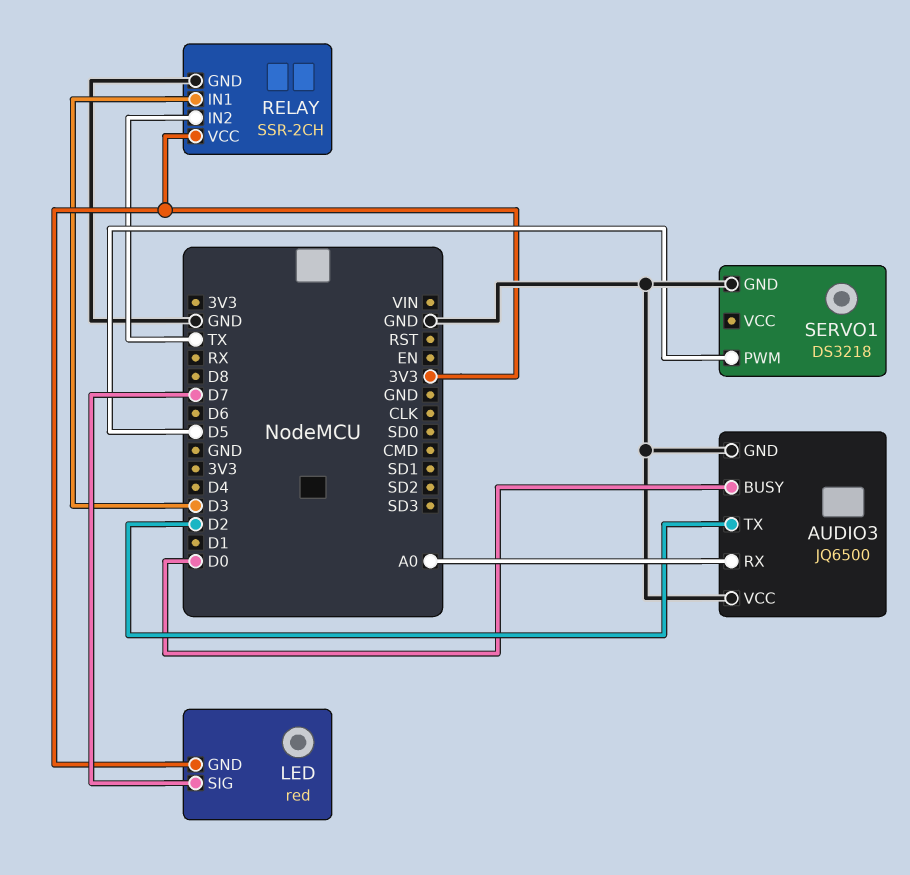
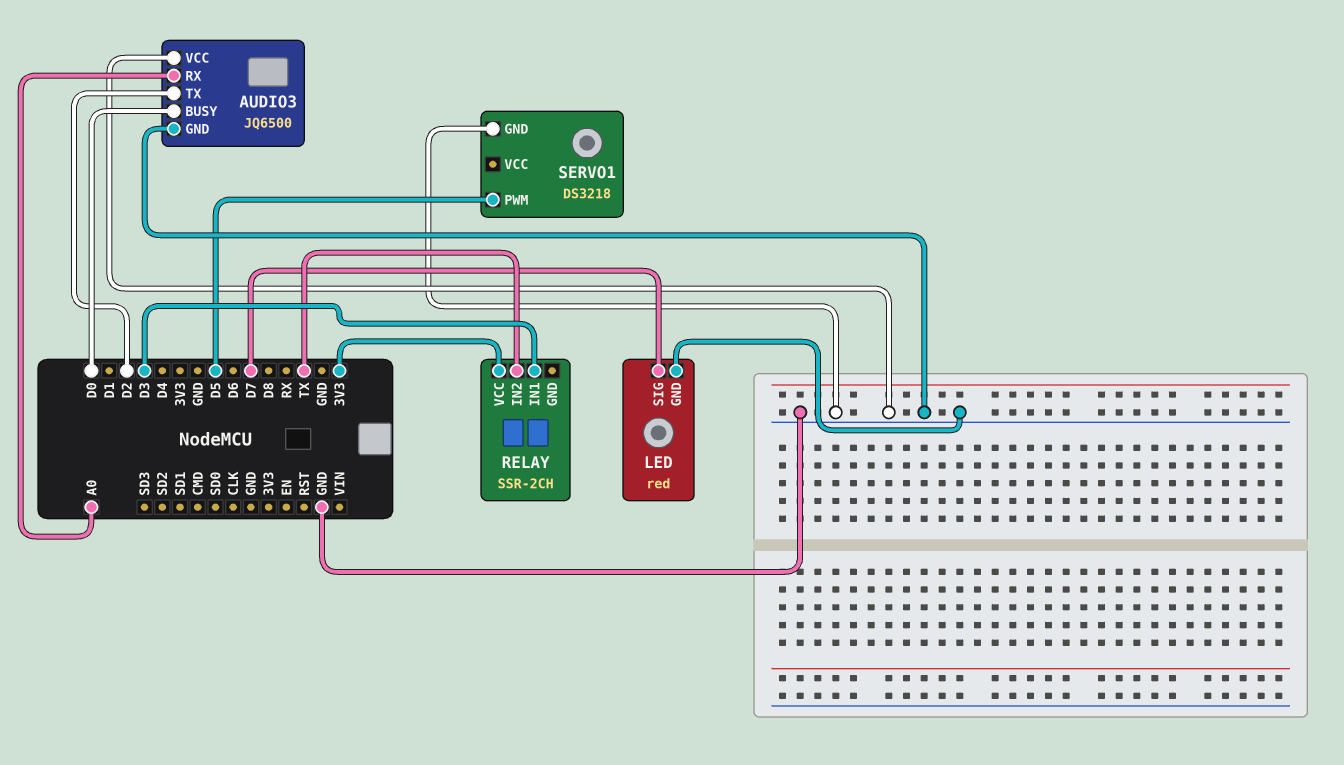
LED pin GND: 3V3 -> GND
RELAY pin GND: GND -> none

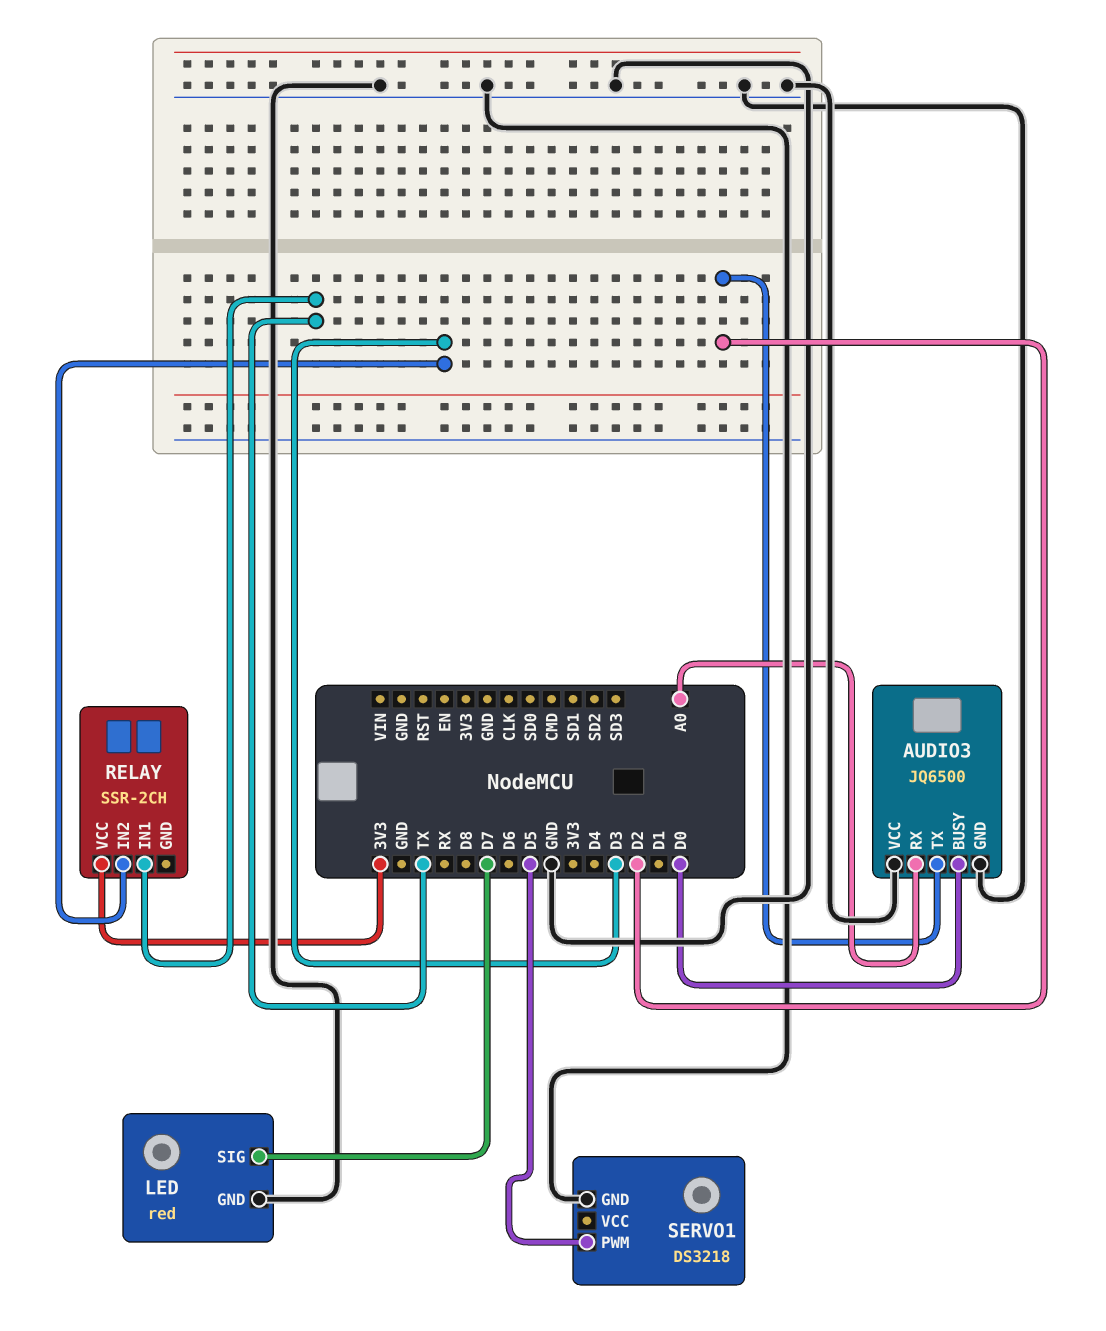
RELAY pin IN1: D3 -> TX
RELAY pin IN2: TX -> D3

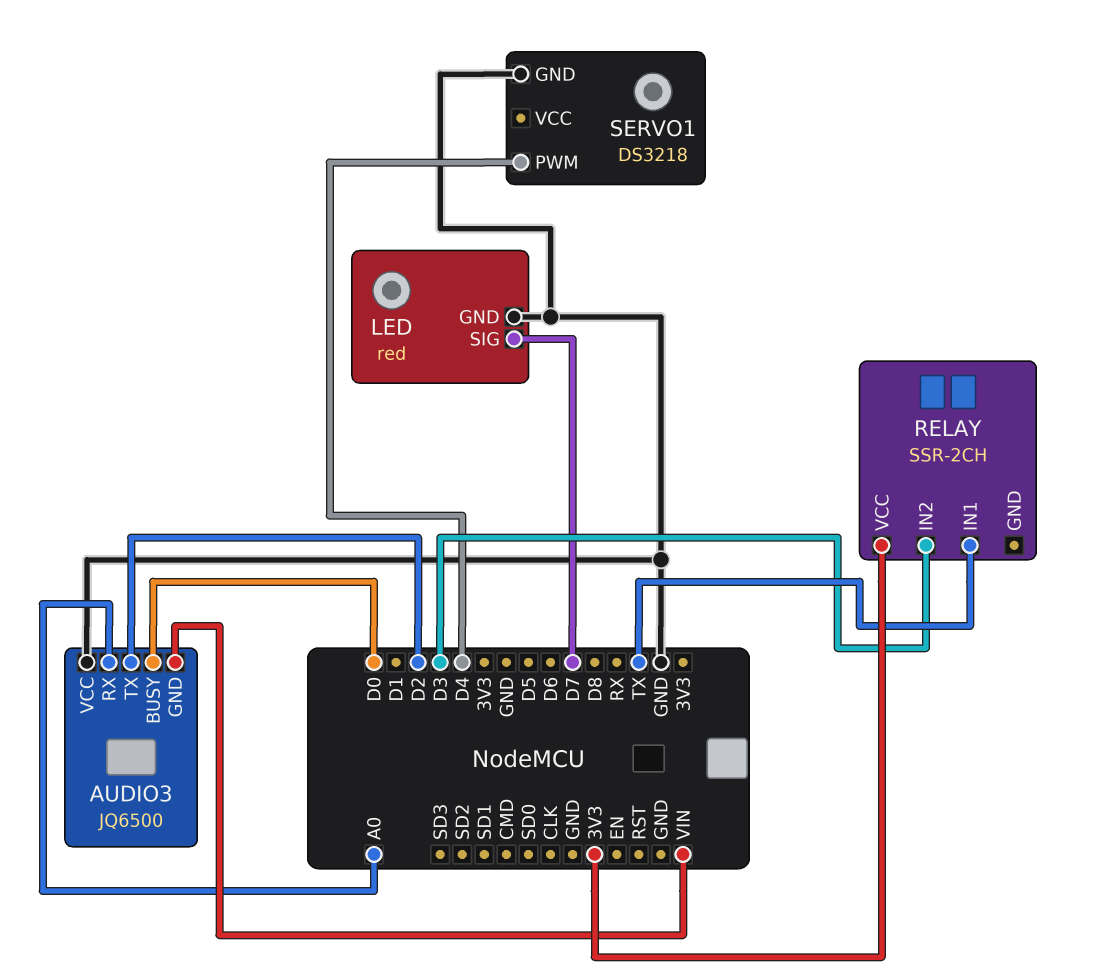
AUDIO3 pin GND: GND -> VIN
SERVO1 pin PWM: D5 -> D4

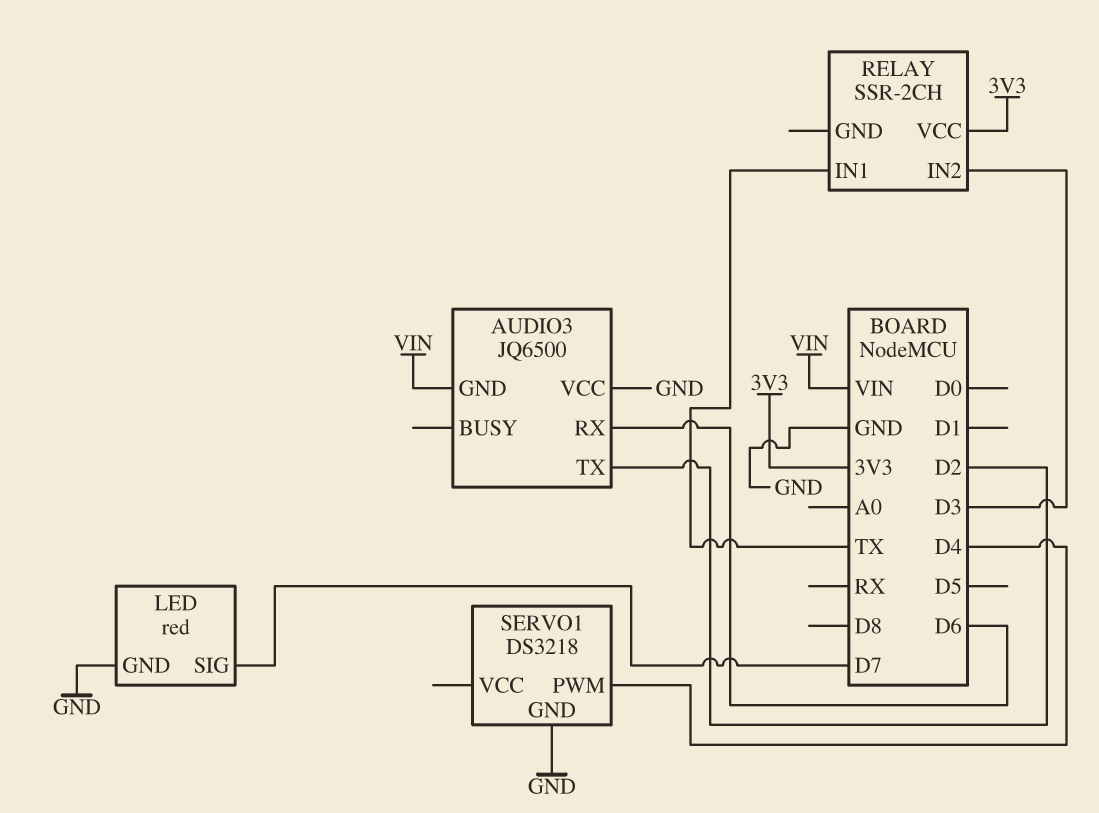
AUDIO3 pin BUSY: D0 -> none
AUDIO3 pin RX: A0 -> D6

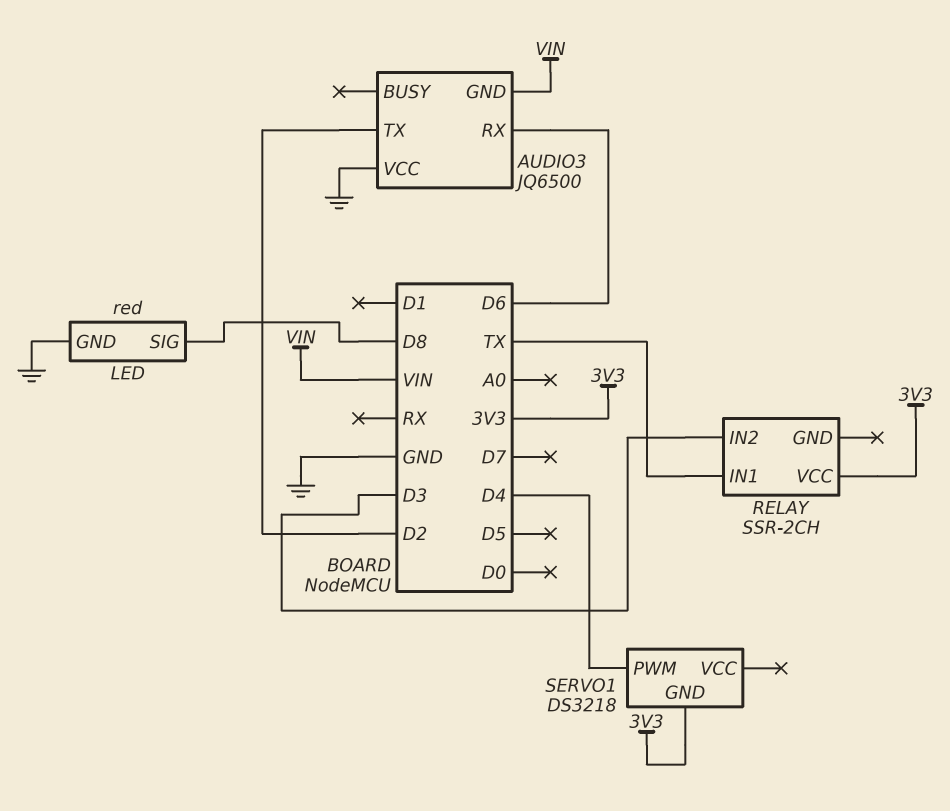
LED pin SIG: D7 -> D8
SERVO1 pin GND: GND -> 3V3

